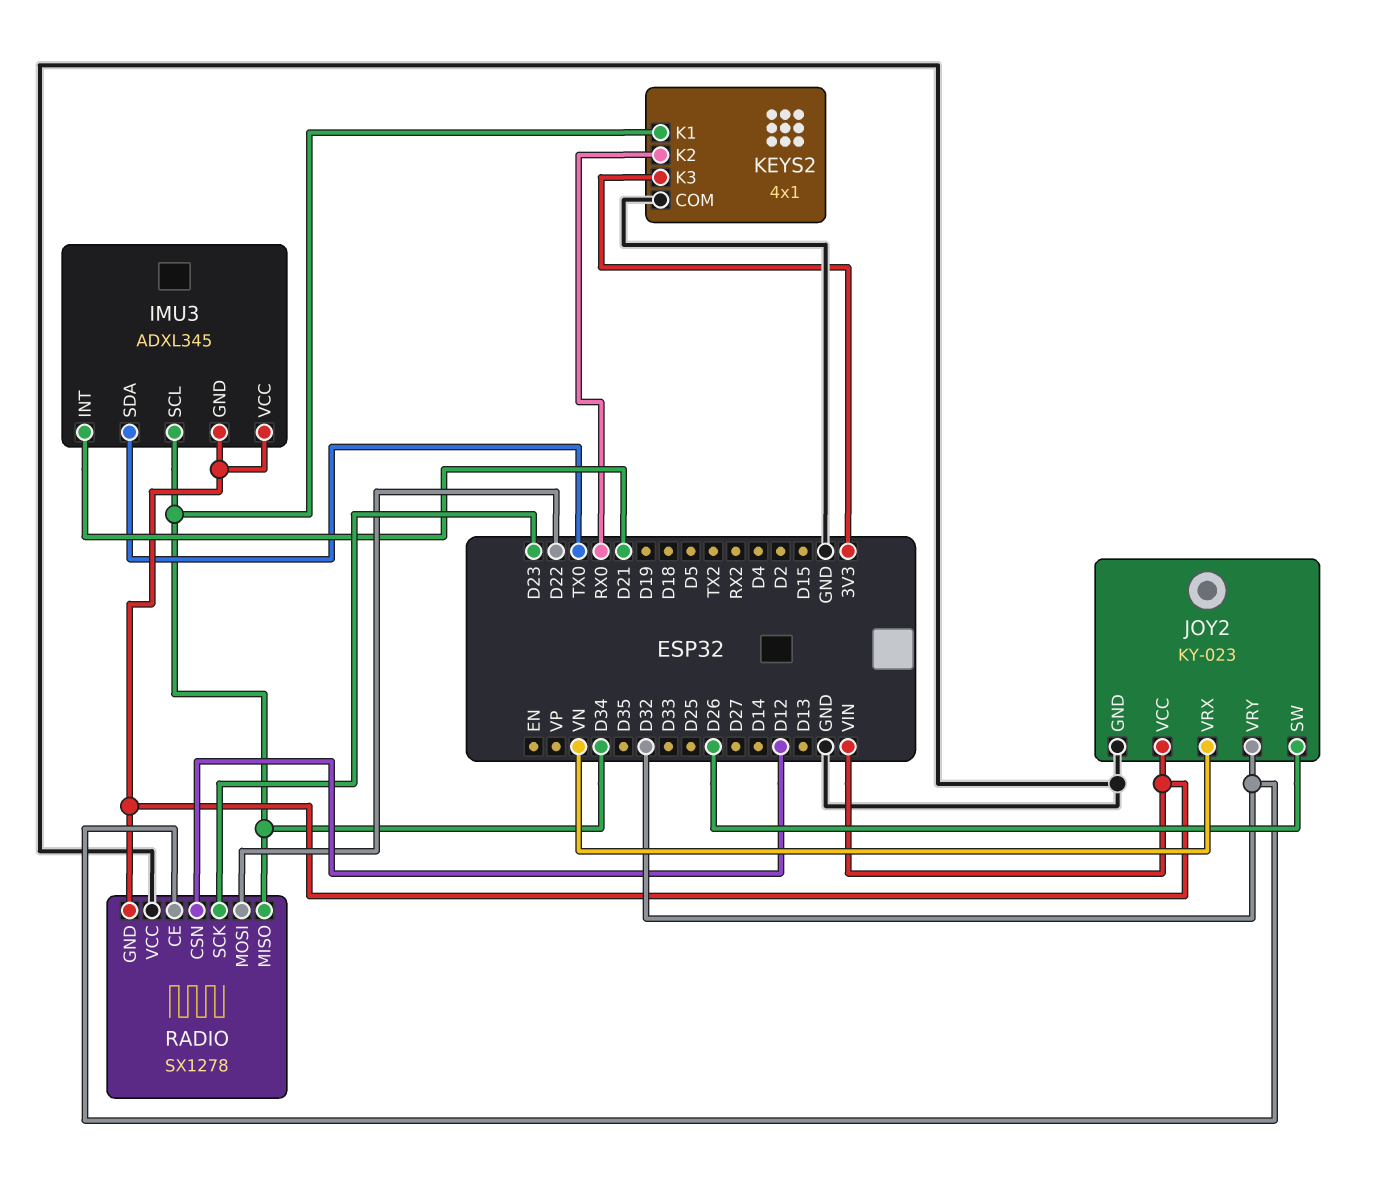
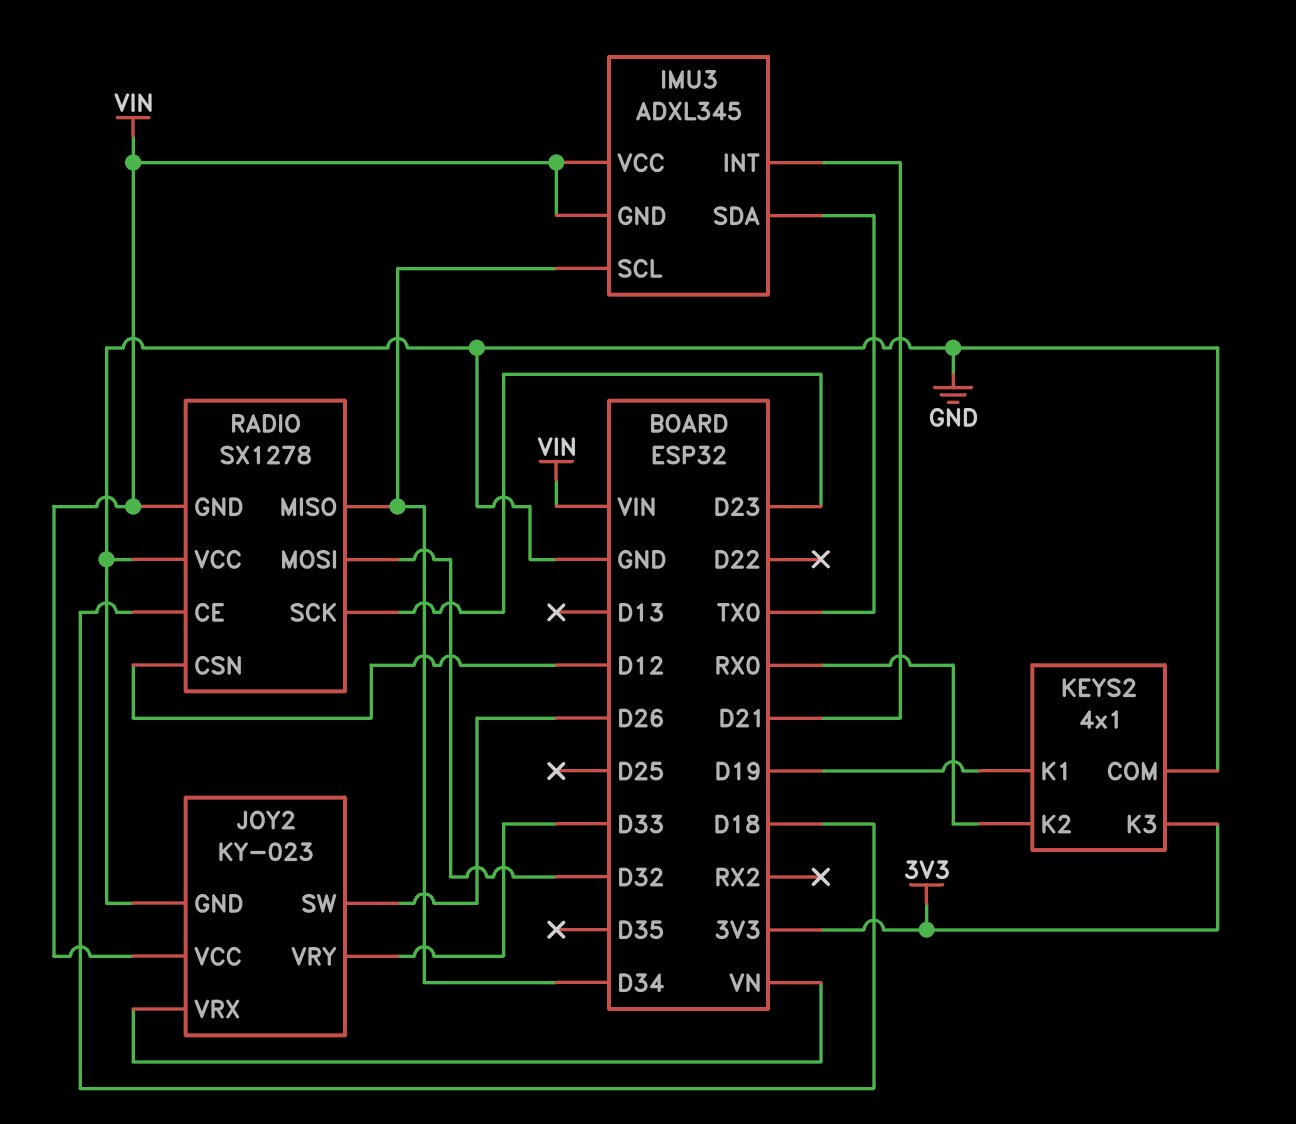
JOY2 pin VRY: D32 -> D33
KEYS2 pin K1: D34 -> D19
RADIO pin CE: D32 -> D18
RADIO pin MOSI: D22 -> D32

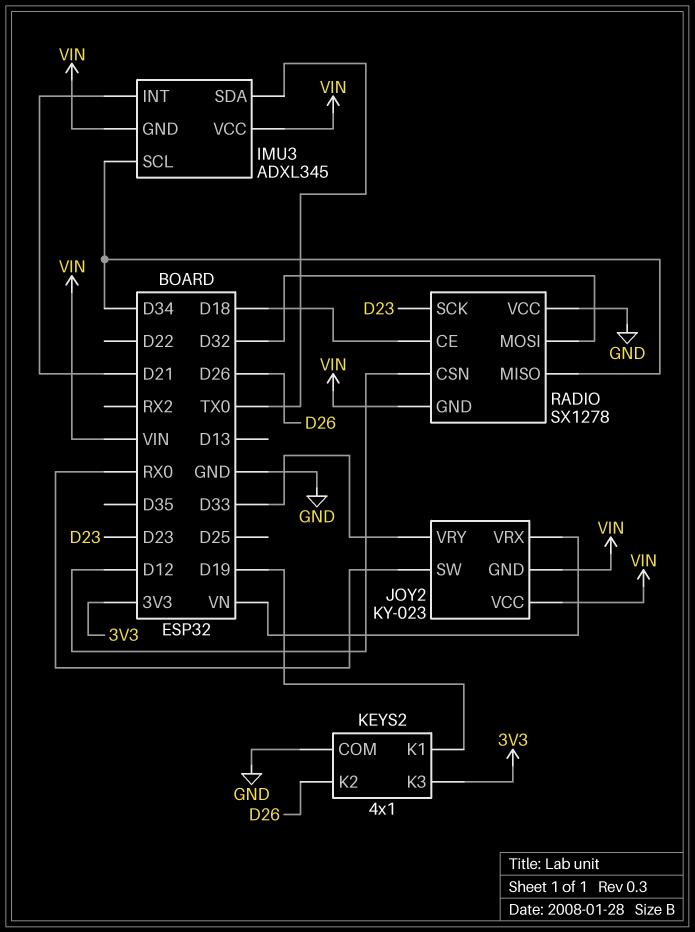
JOY2 pin GND: GND -> VIN
JOY2 pin SW: D26 -> RX0
KEYS2 pin K2: RX0 -> D26

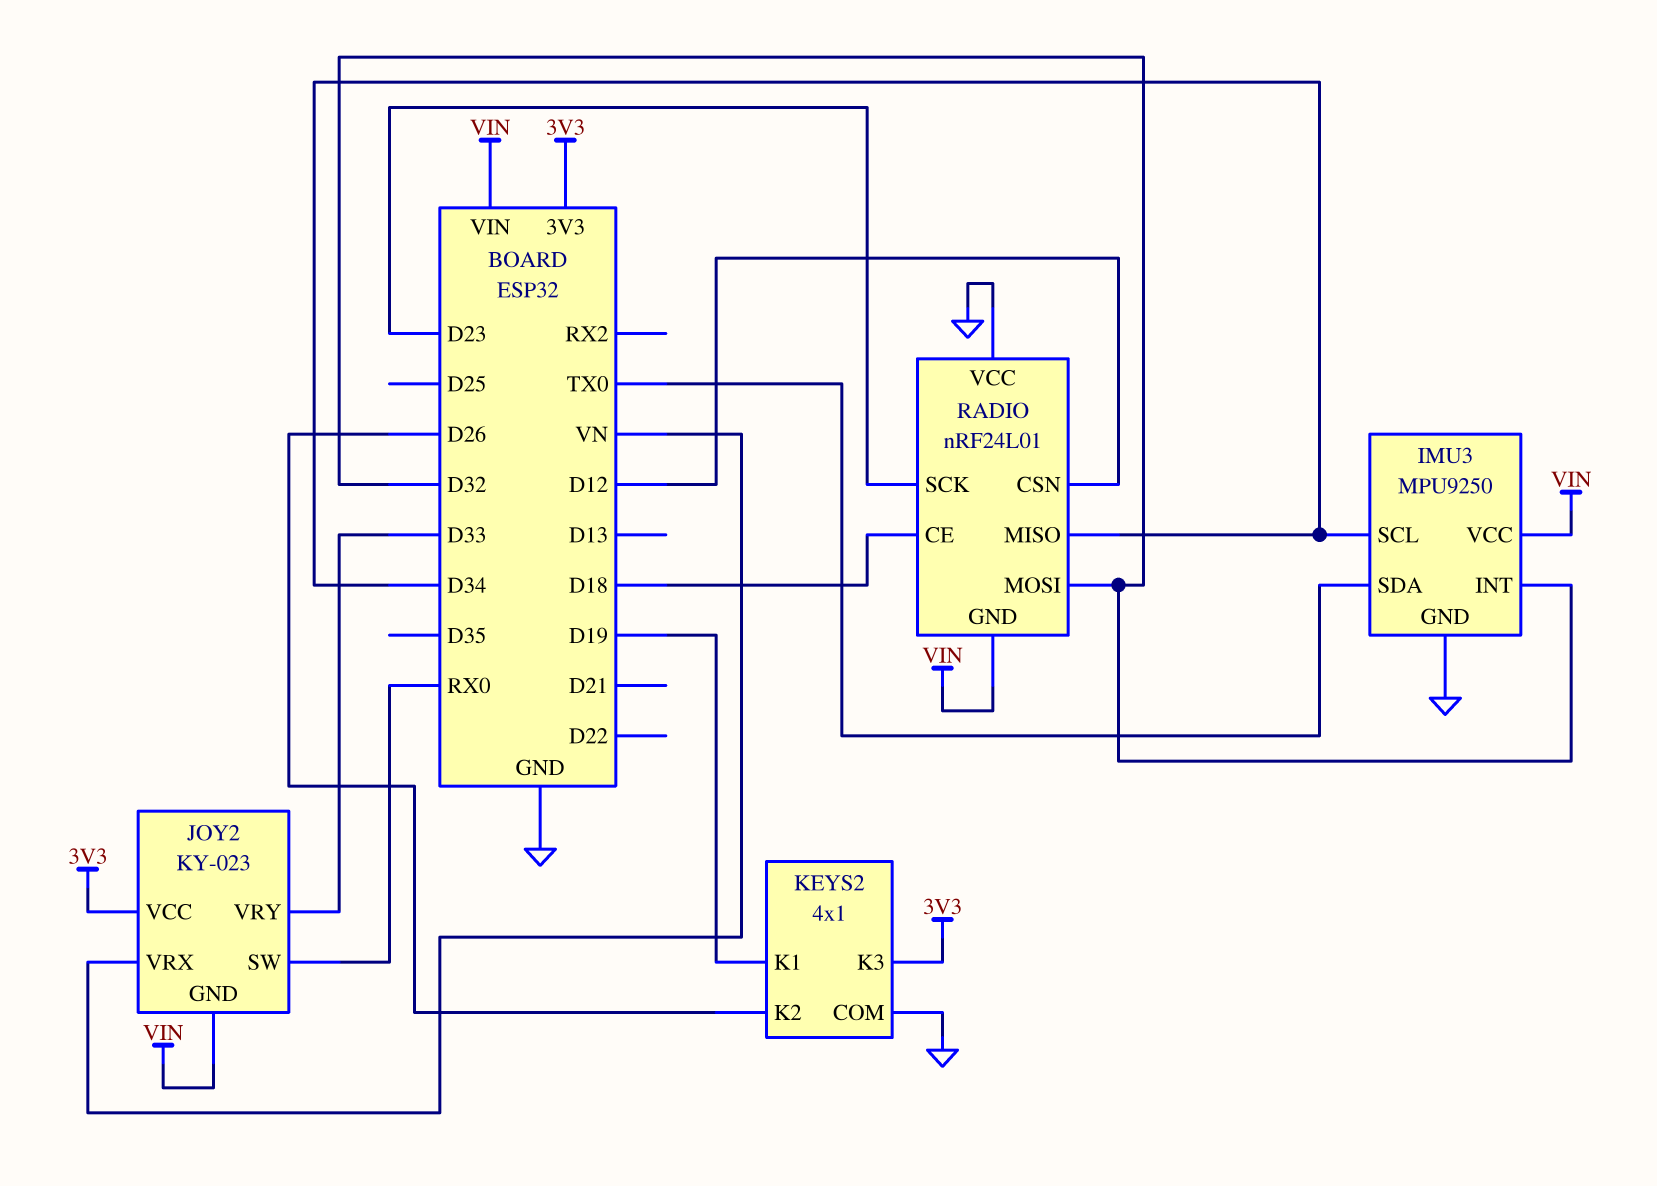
IMU3: ADXL345 -> MPU9250
IMU3 pin GND: VIN -> GND
IMU3 pin INT: D21 -> D32
JOY2 pin VCC: VIN -> 3V3
RADIO: SX1278 -> nRF24L01

